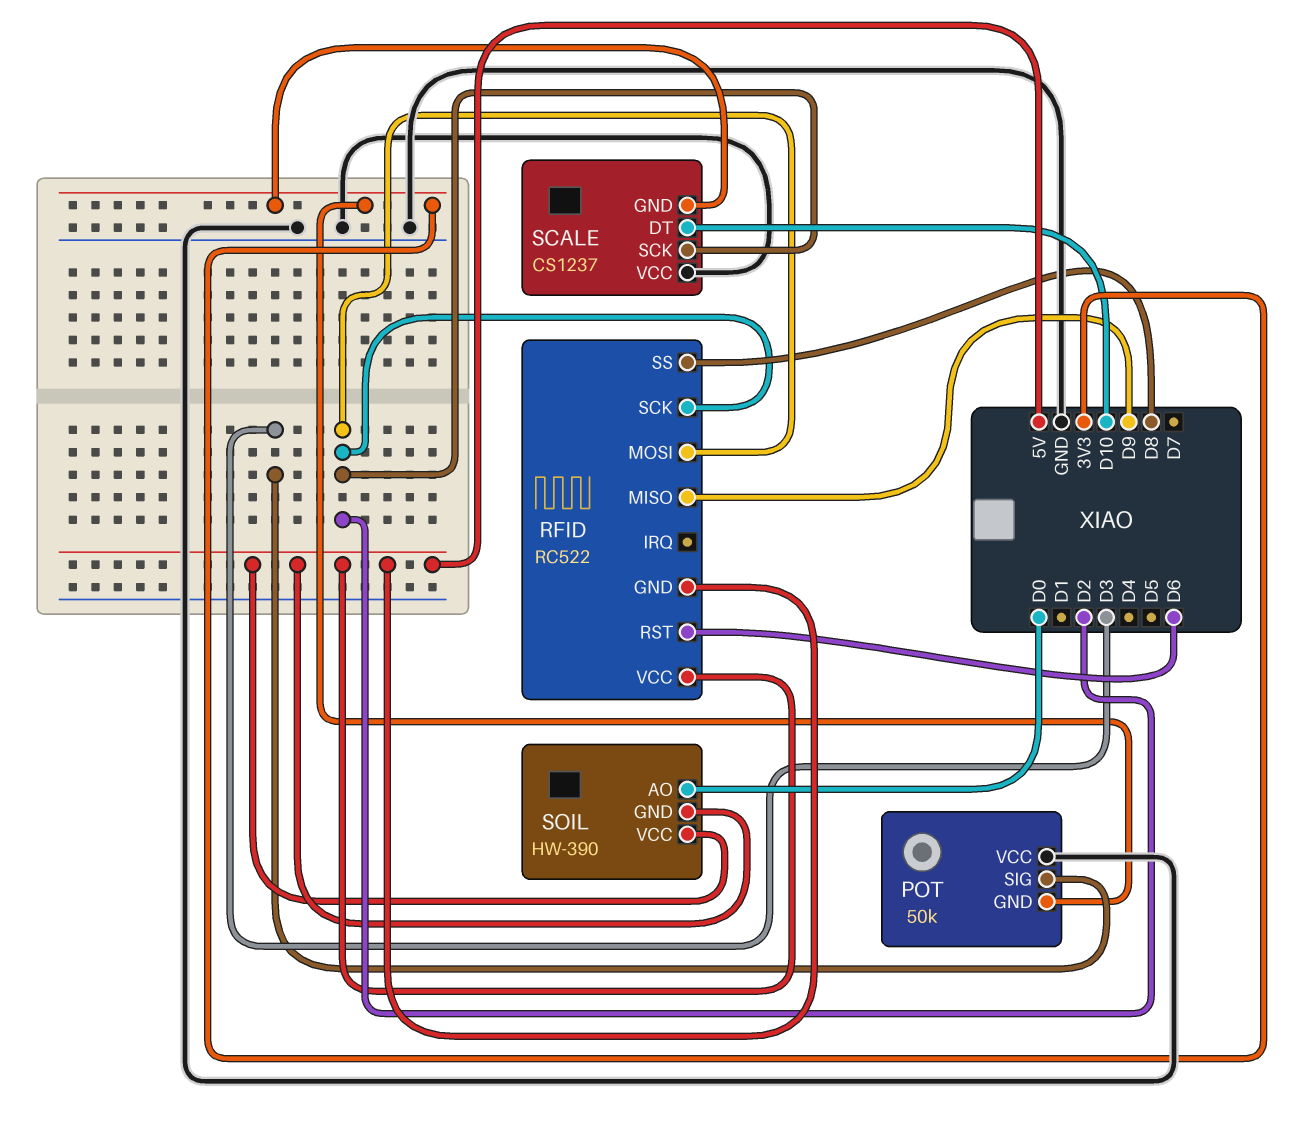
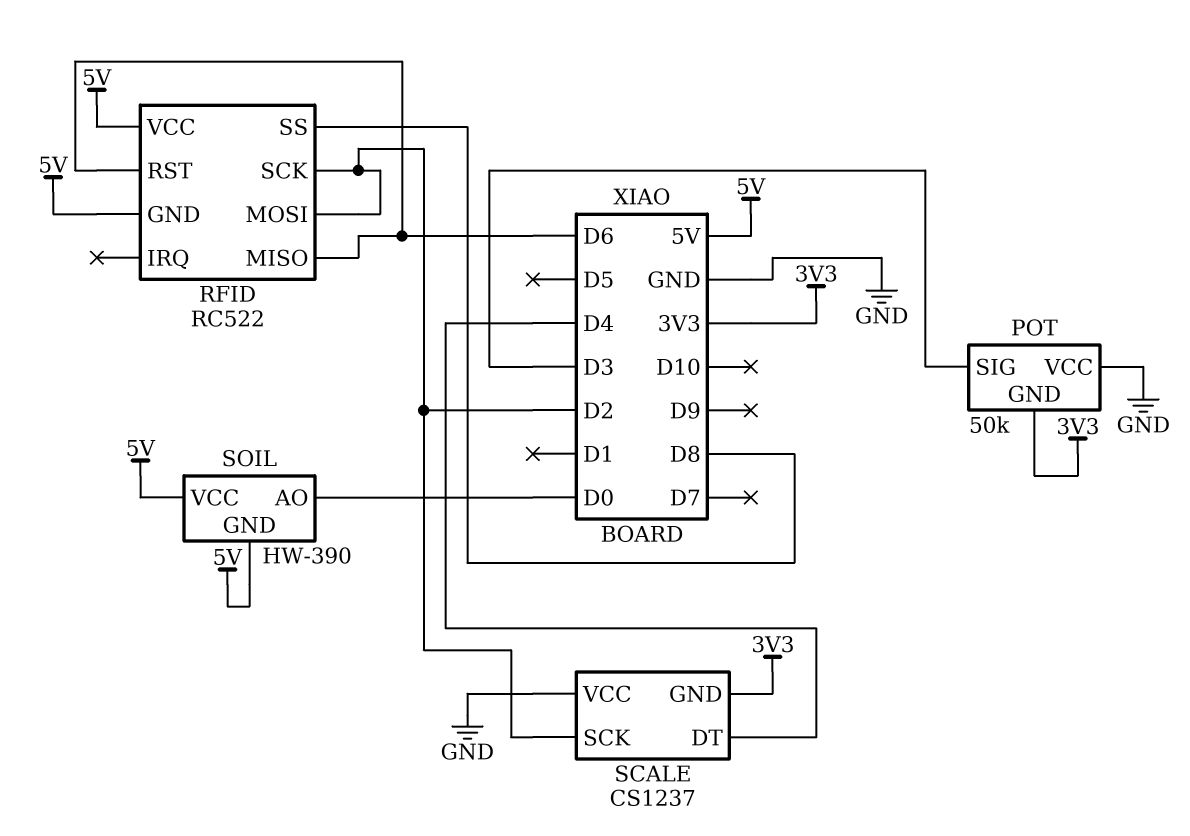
RFID pin MISO: D9 -> D6
SCALE pin DT: D10 -> D4

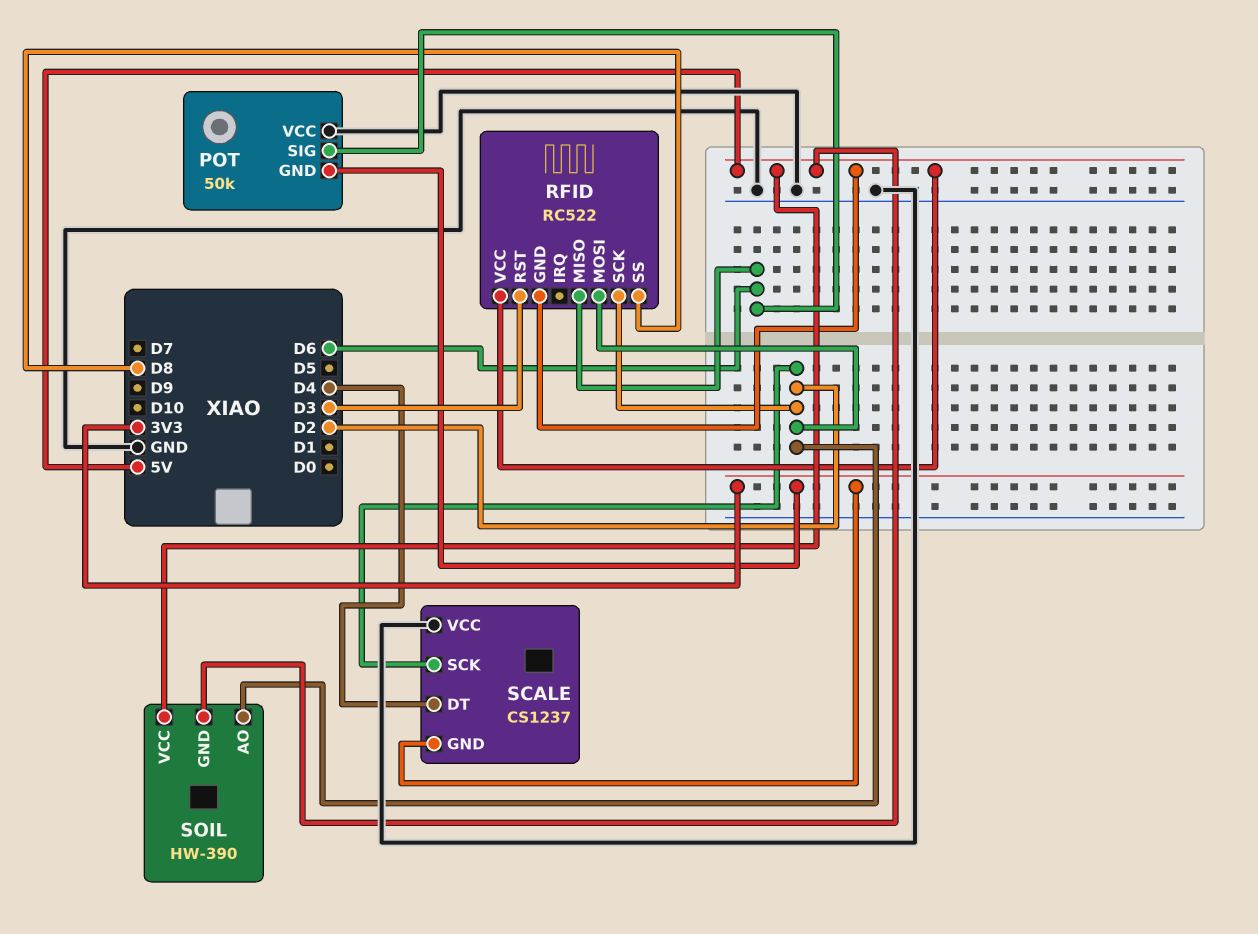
POT pin SIG: D3 -> D6
RFID pin RST: D6 -> D3
SOIL pin AO: D0 -> D2

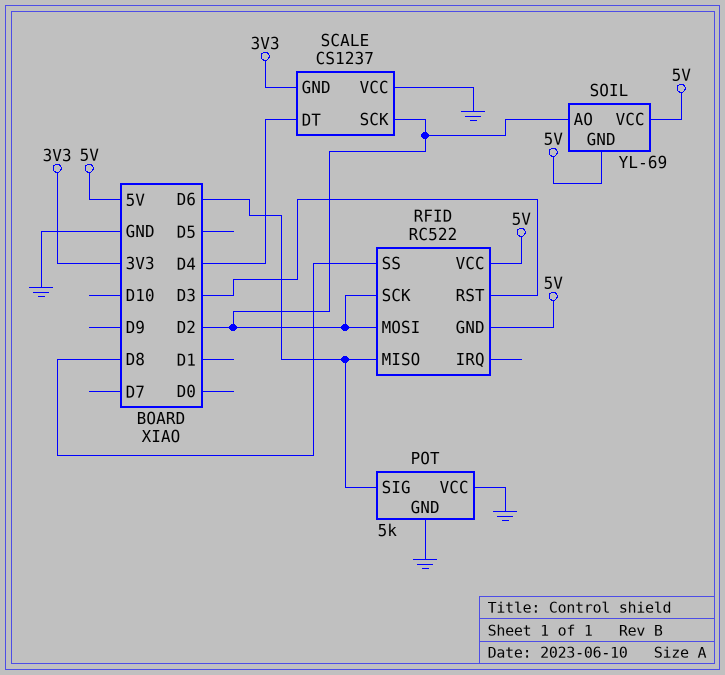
POT: 50k -> 5k
POT pin GND: 3V3 -> GND
SOIL: HW-390 -> YL-69

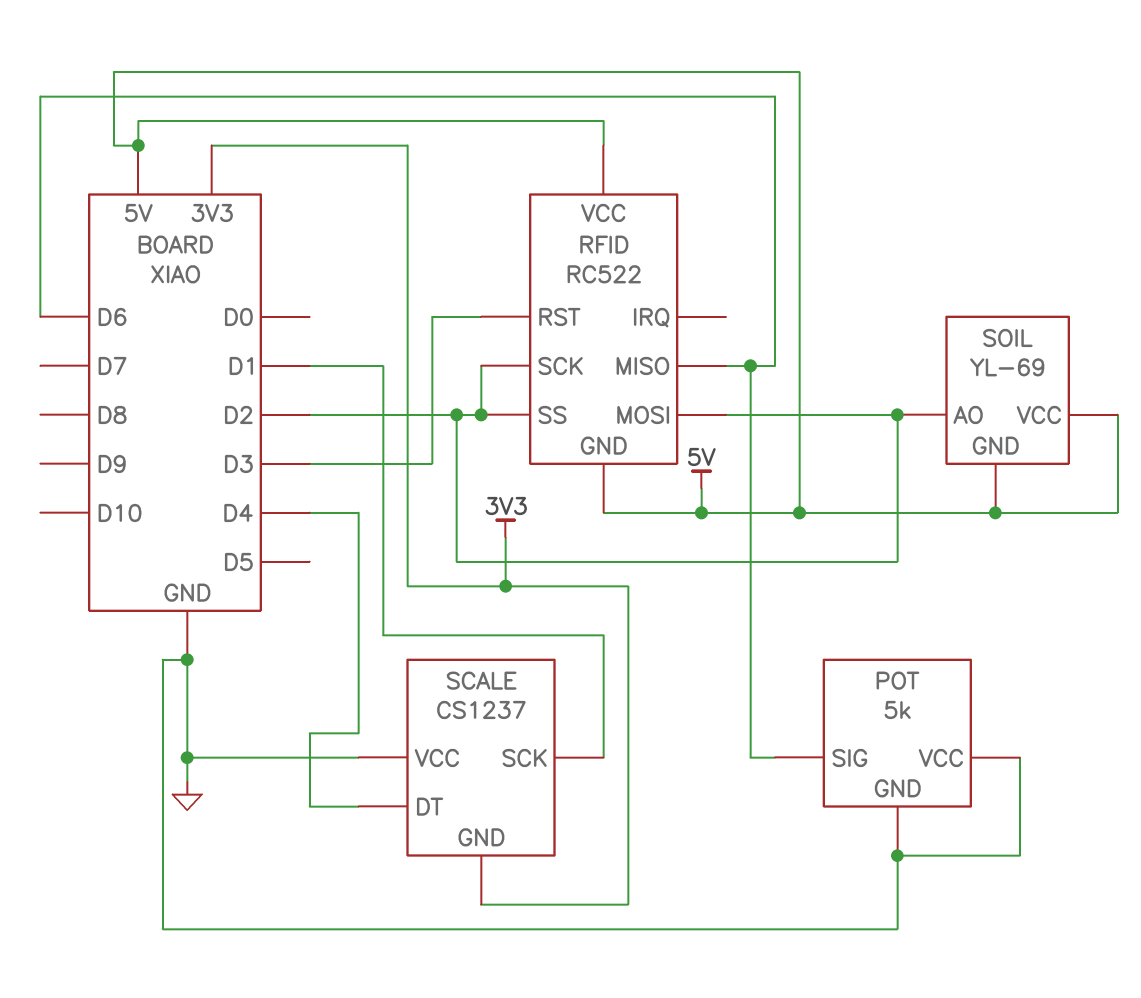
RFID pin SS: D8 -> D2
SCALE pin SCK: D2 -> D1

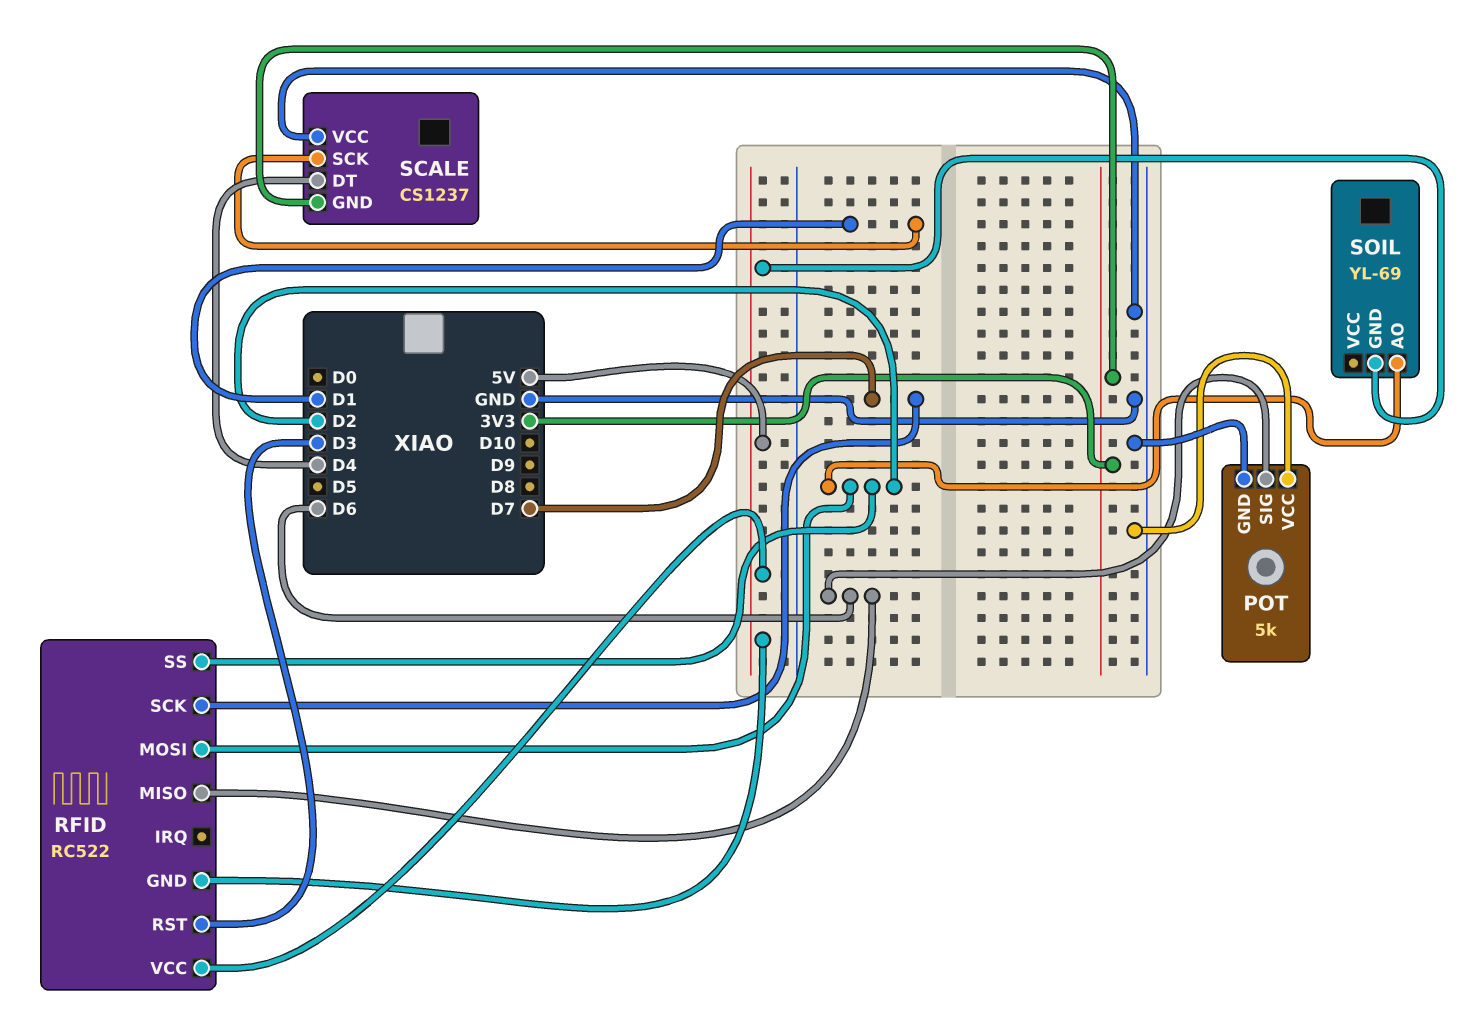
RFID pin SCK: D2 -> D7
SOIL pin VCC: 5V -> none

